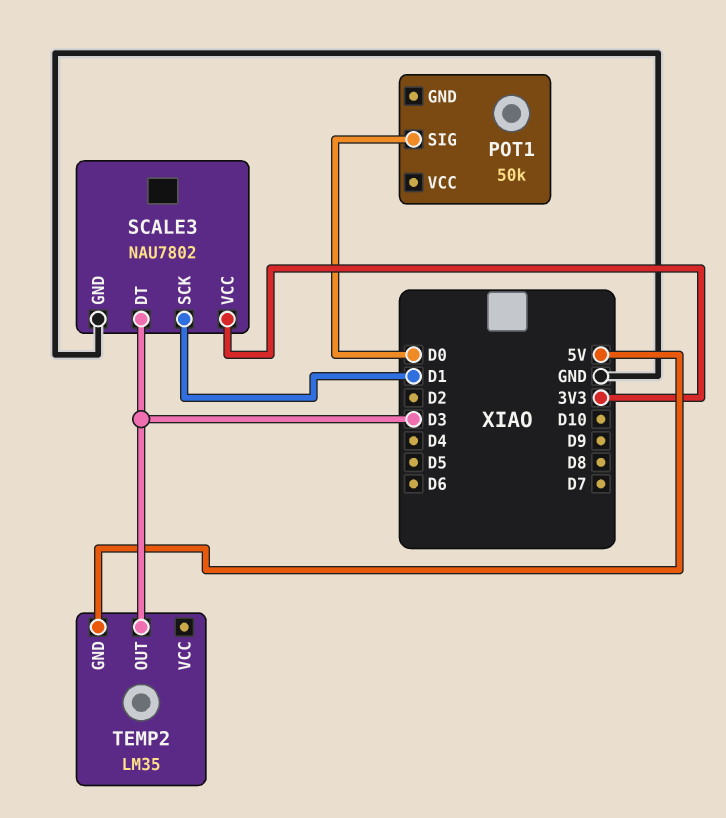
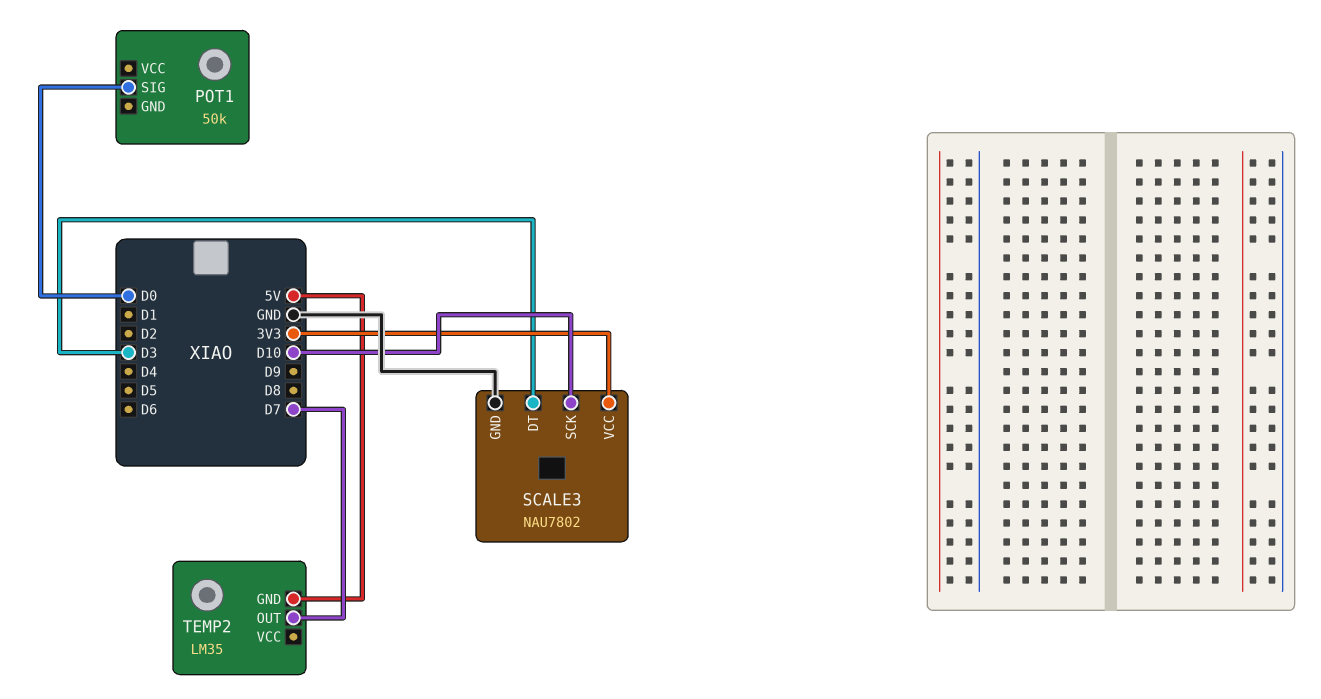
SCALE3 pin SCK: D1 -> D10
TEMP2 pin OUT: D3 -> D7

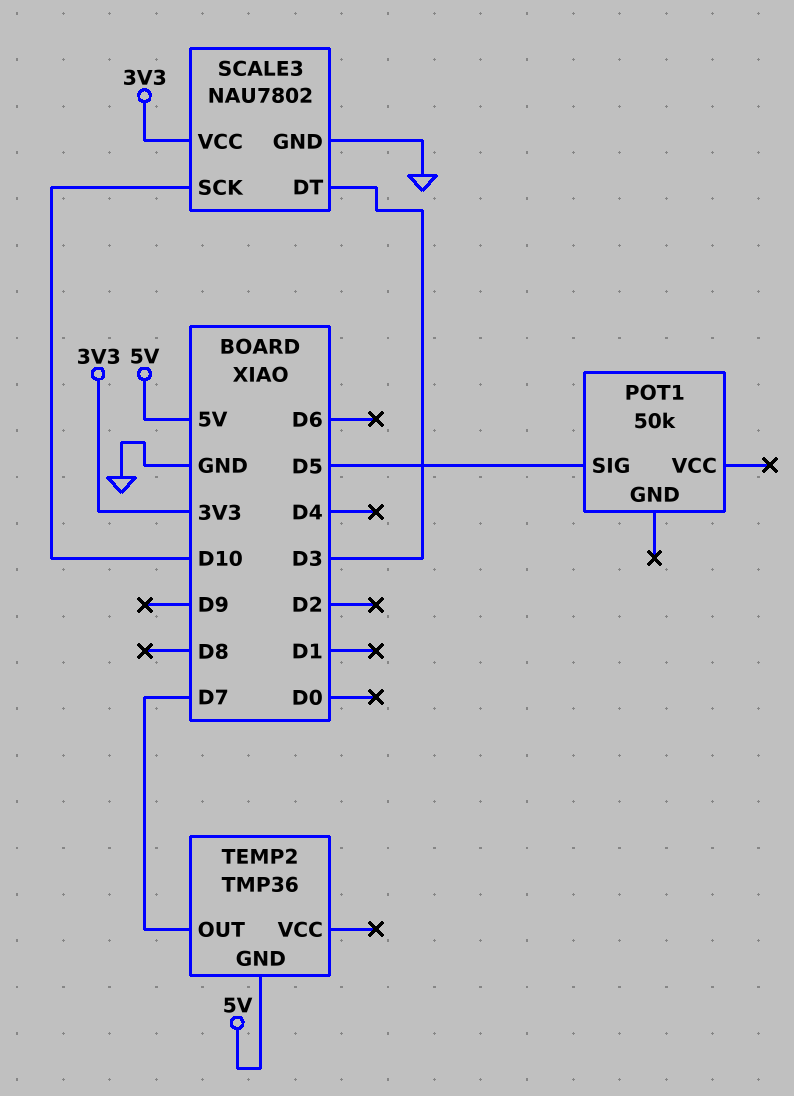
POT1 pin SIG: D0 -> D5
TEMP2: LM35 -> TMP36

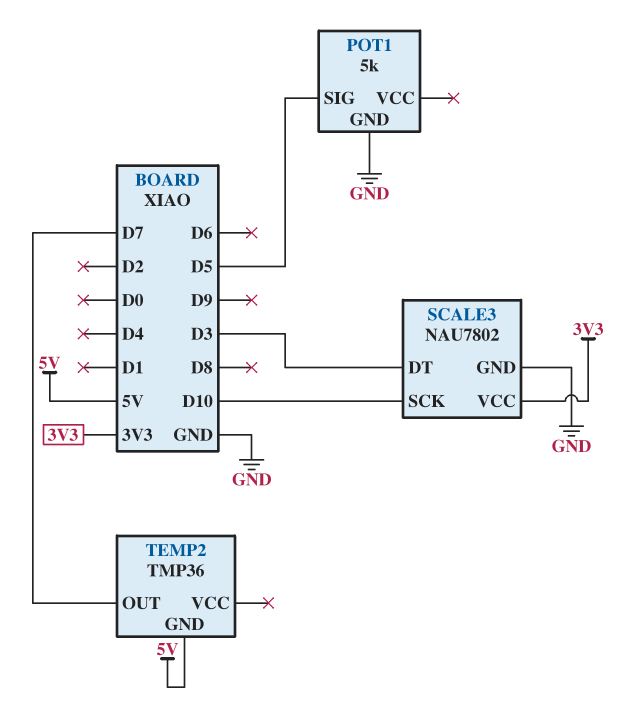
POT1: 50k -> 5k
POT1 pin GND: none -> GND

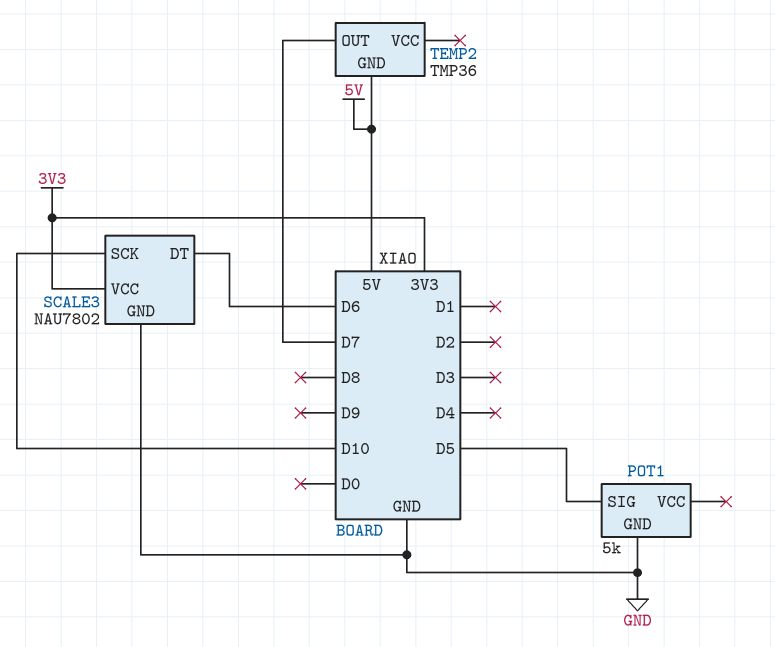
SCALE3 pin DT: D3 -> D6

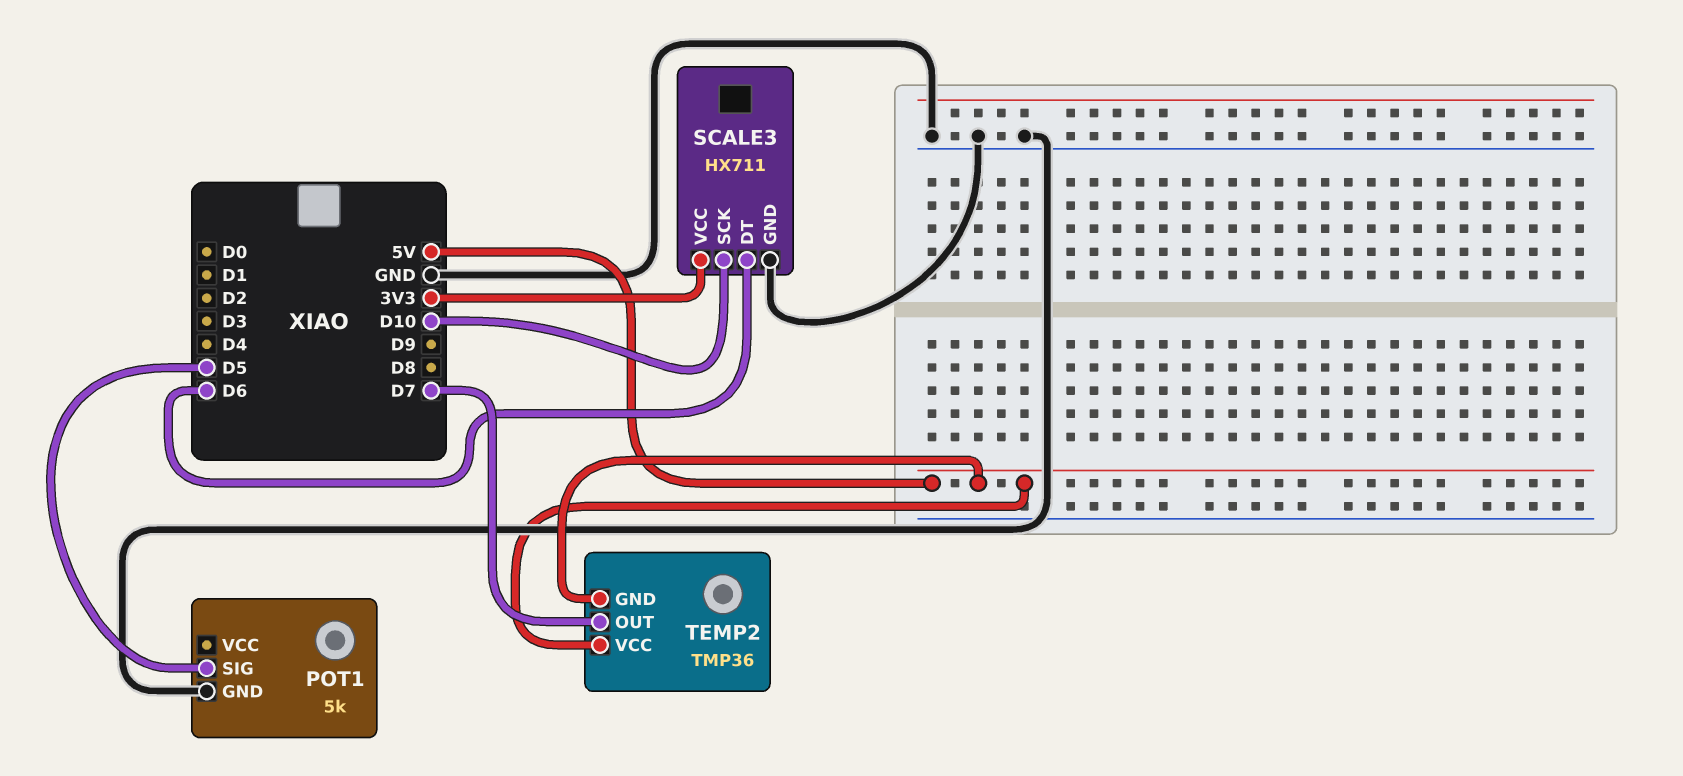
SCALE3: NAU7802 -> HX711
TEMP2 pin VCC: none -> 5V

